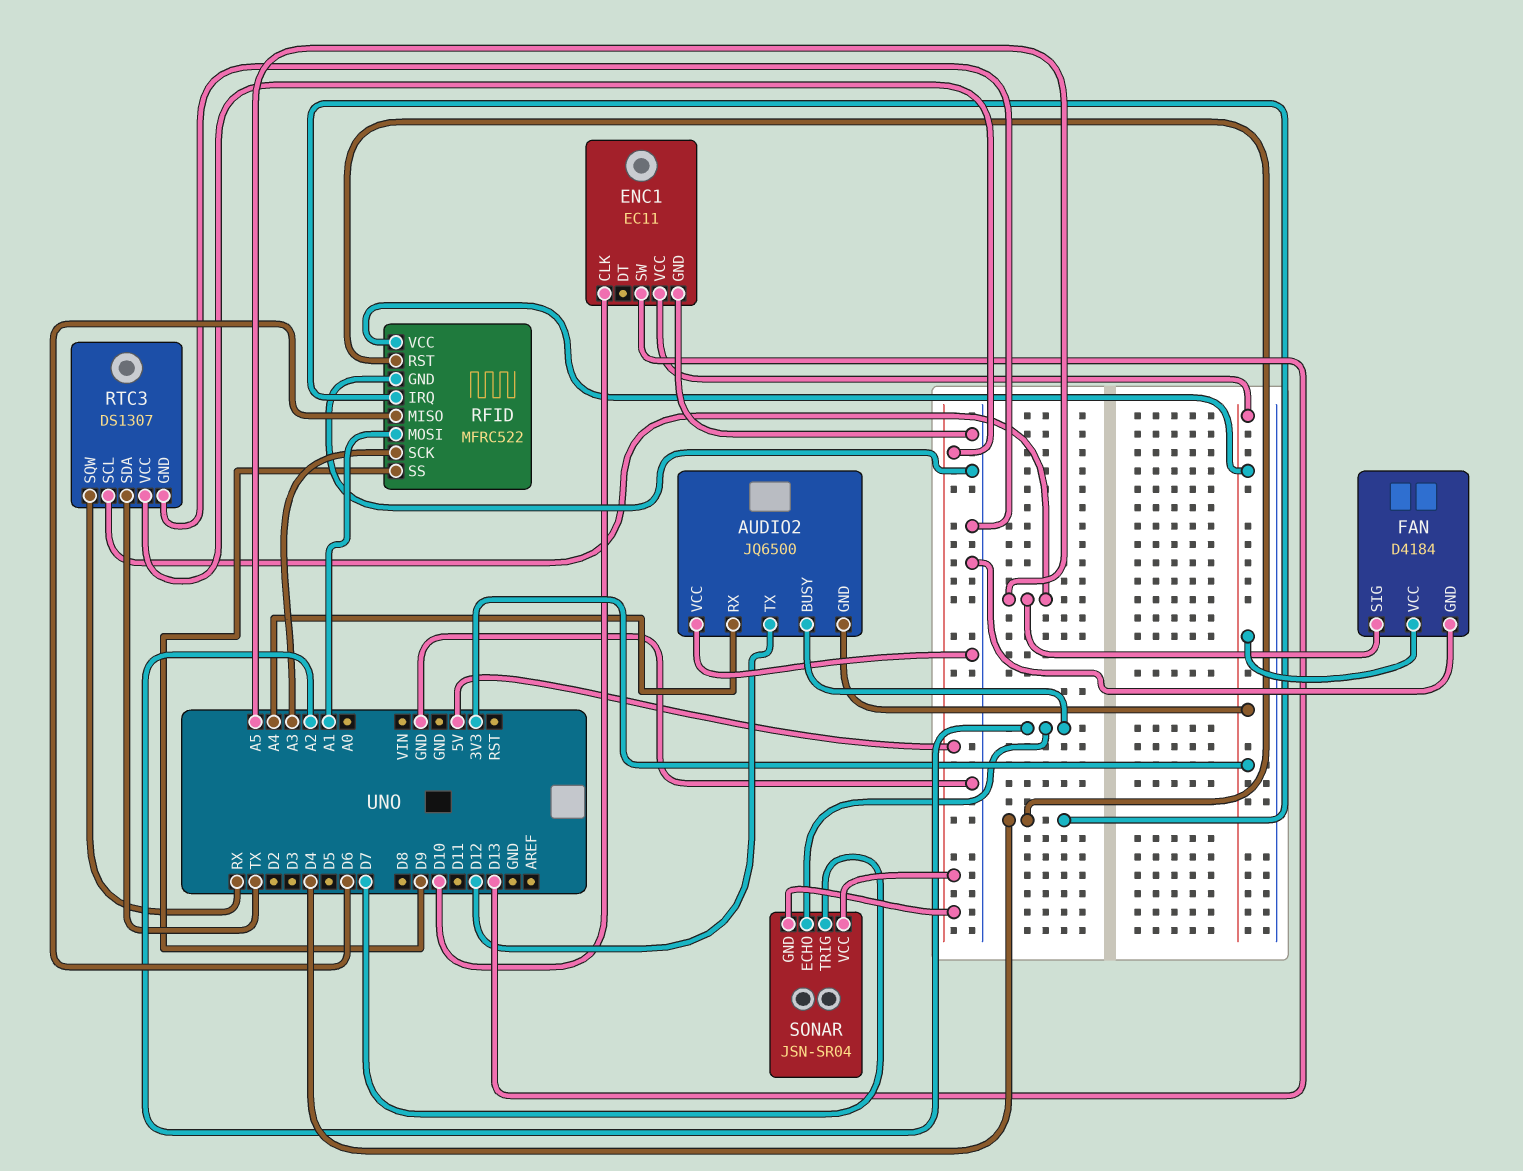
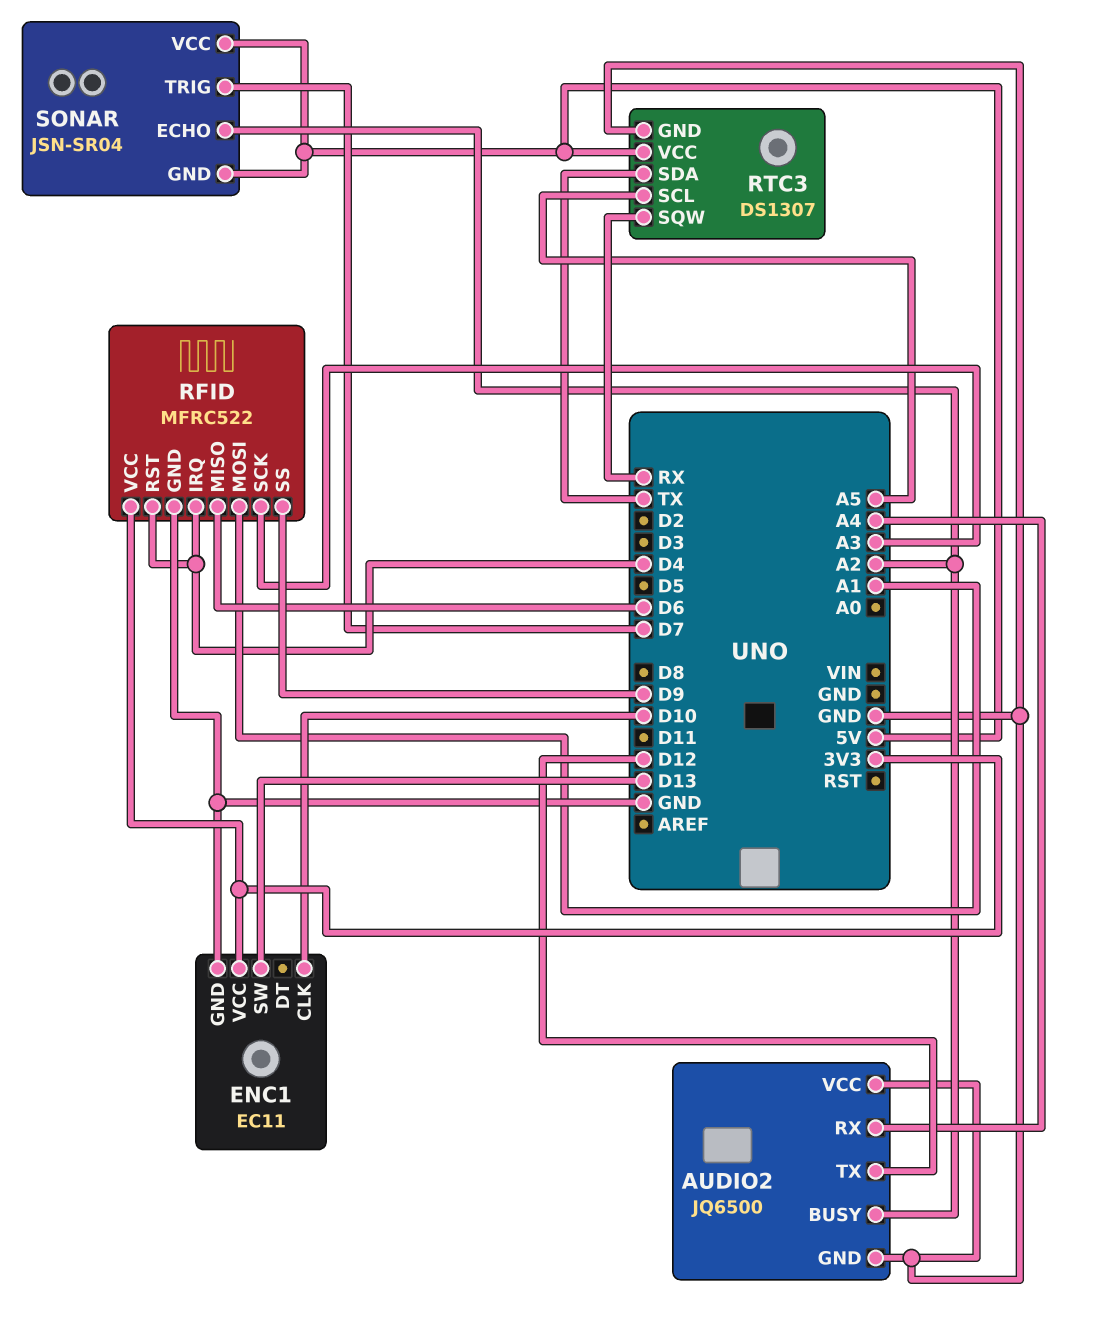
AUDIO2 pin GND: 3V3 -> GND
FAN: D4184 -> none
FAN pin GND: GND -> none
FAN pin SIG: A5 -> none
FAN pin VCC: 3V3 -> none

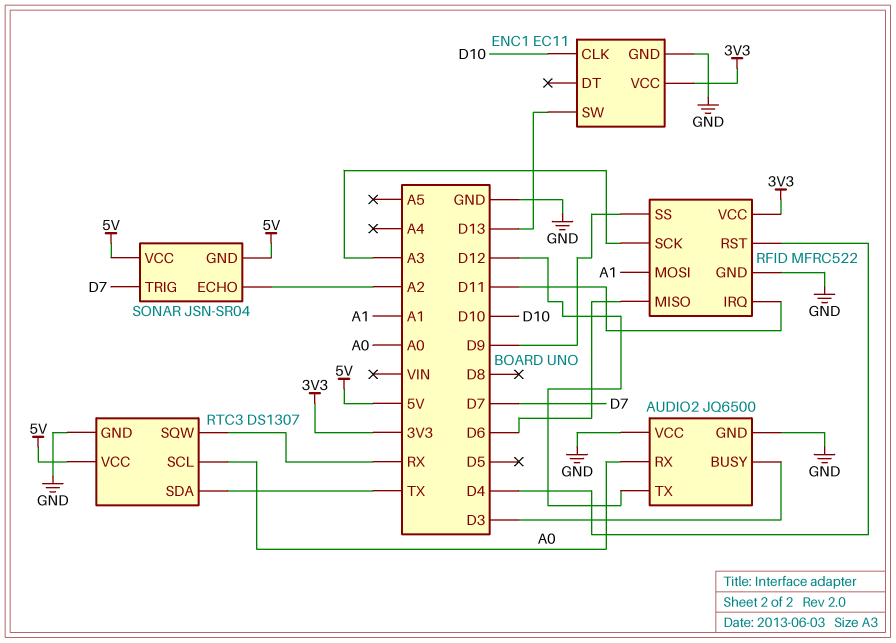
AUDIO2 pin BUSY: A2 -> D3
AUDIO2 pin RX: A4 -> A0
RFID pin IRQ: D4 -> D11
RTC3 pin SCL: A5 -> A0

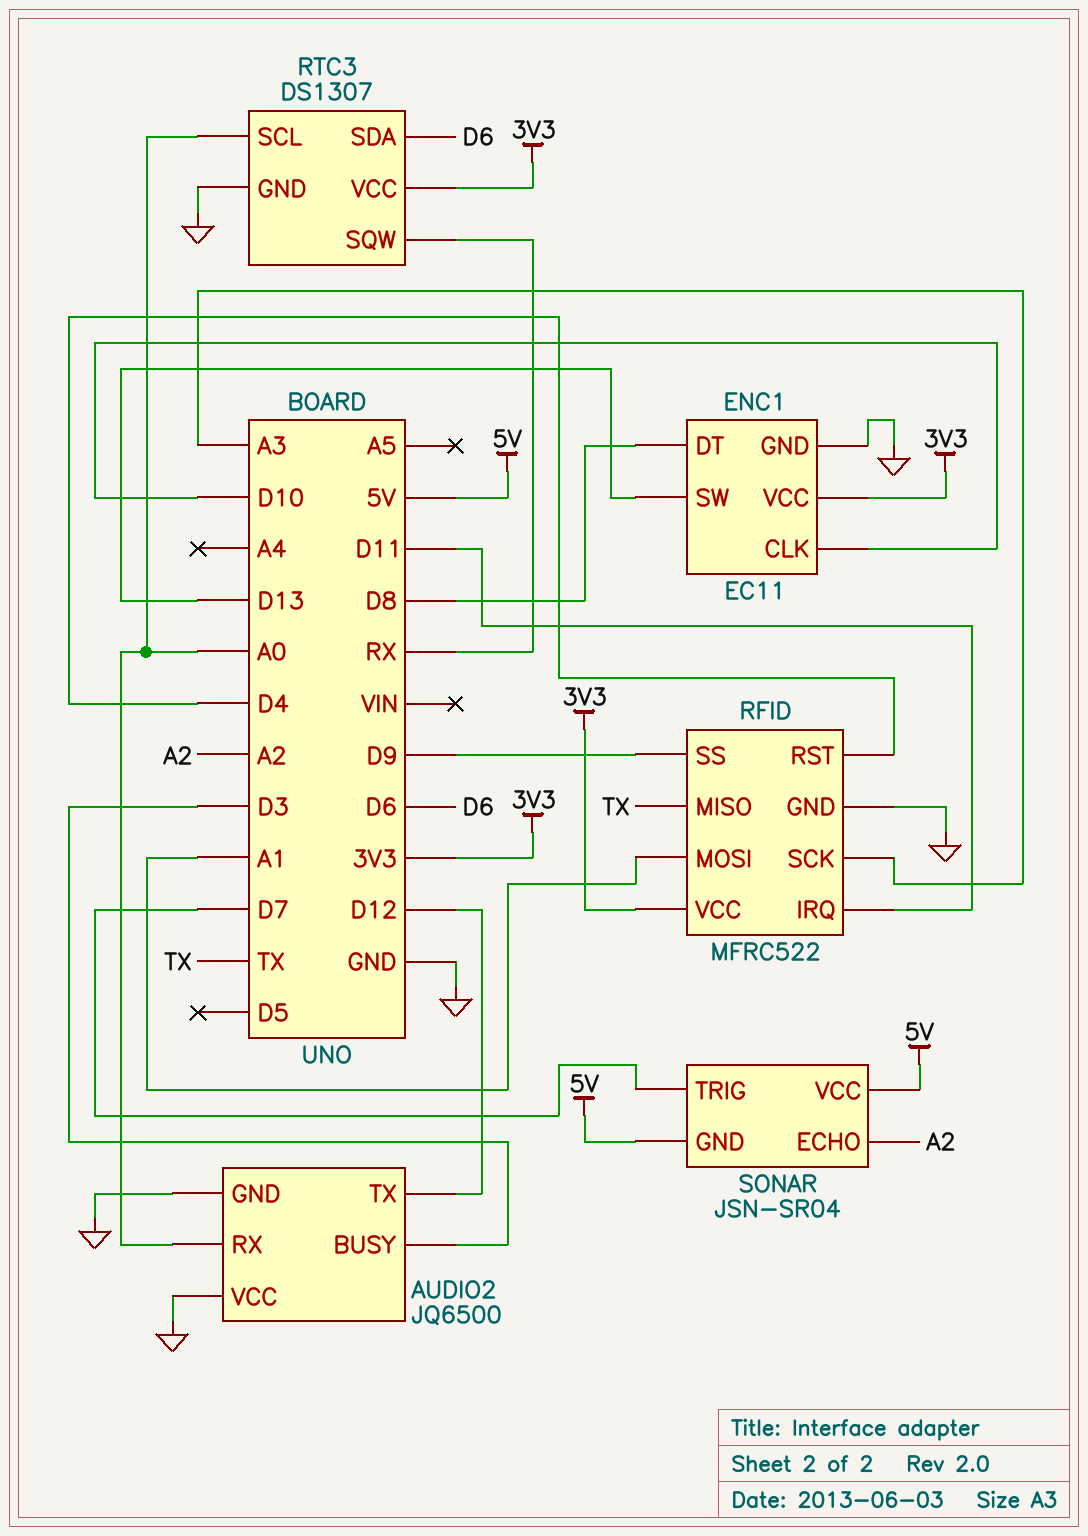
ENC1 pin DT: none -> D8
RFID pin MISO: D6 -> TX
RTC3 pin SDA: TX -> D6
RTC3 pin VCC: 5V -> 3V3

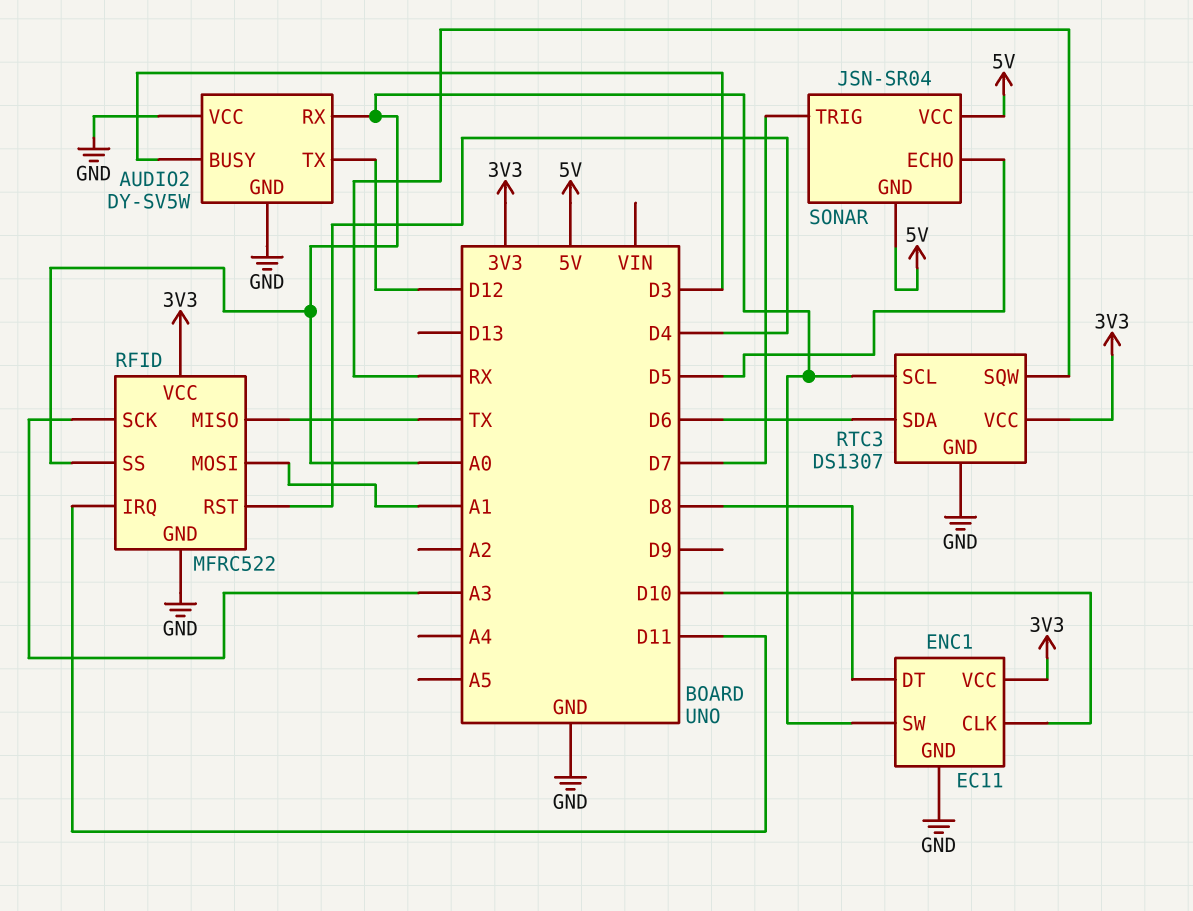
AUDIO2: JQ6500 -> DY-SV5W
ENC1 pin SW: D13 -> A0
RFID pin SS: D9 -> A0
SONAR pin ECHO: A2 -> D5

